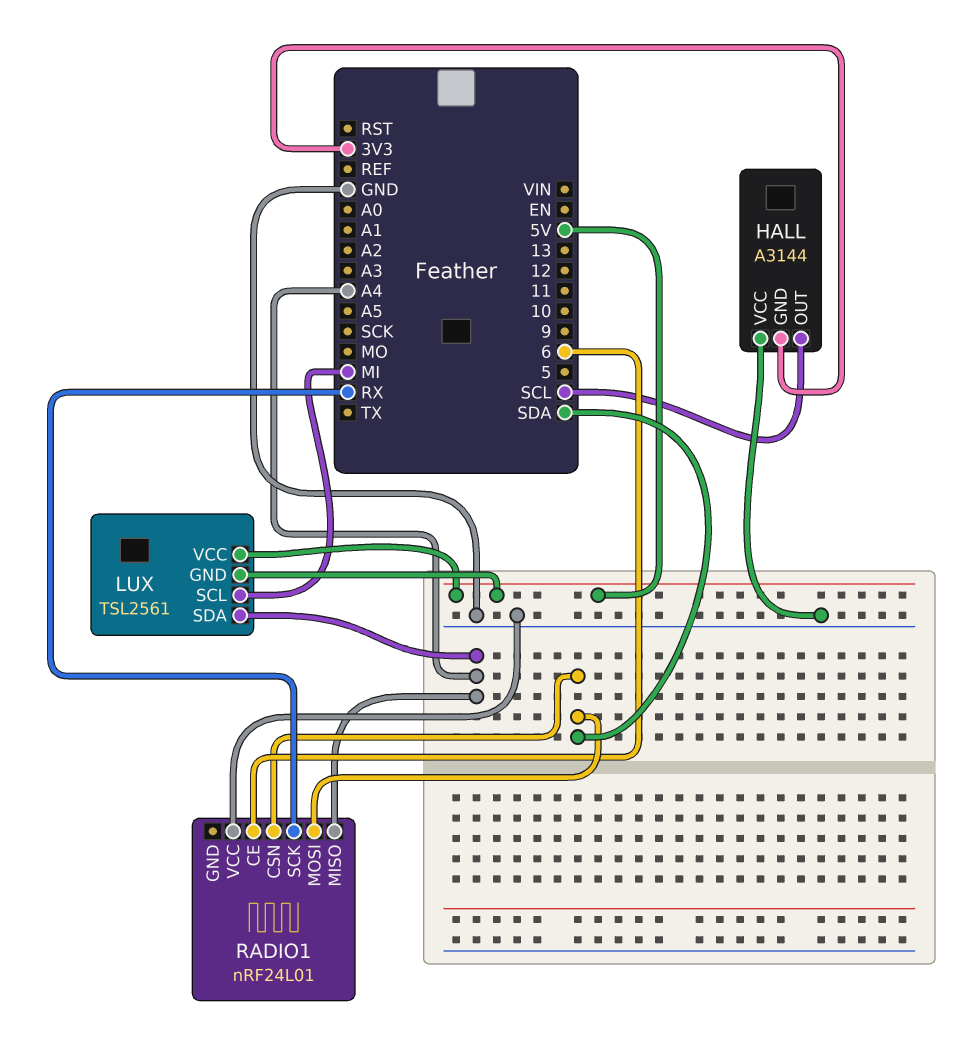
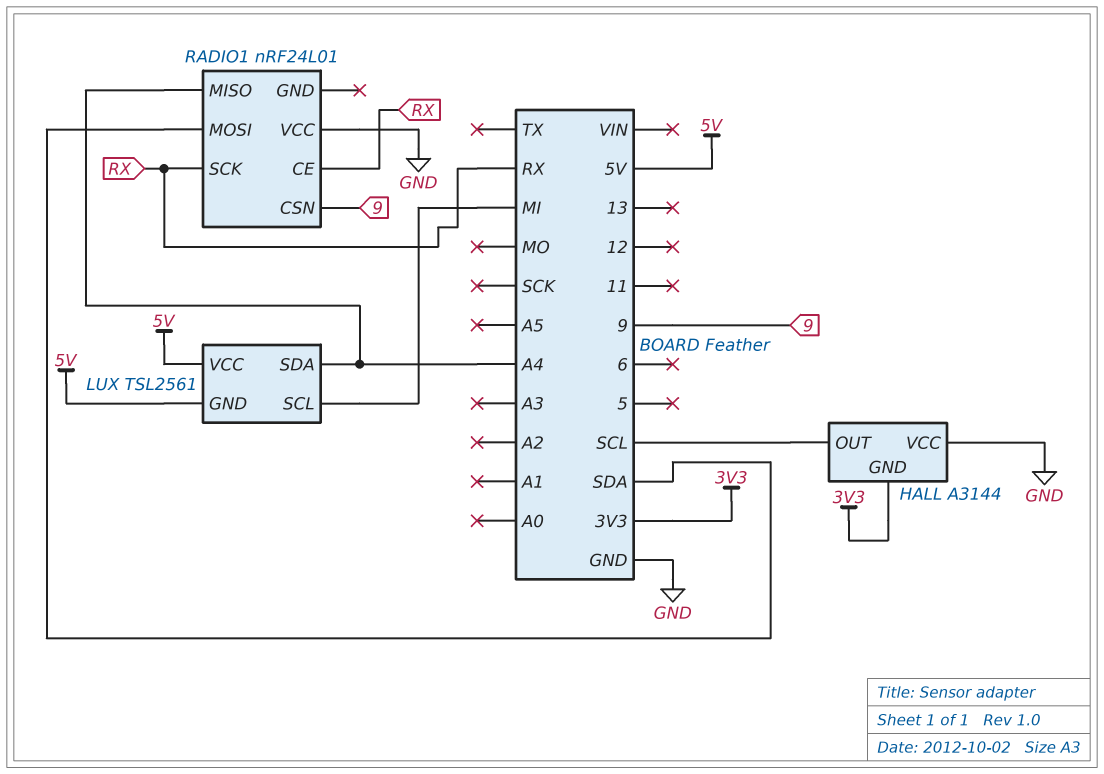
RADIO1 pin CE: 6 -> RX
RADIO1 pin CSN: SDA -> 9

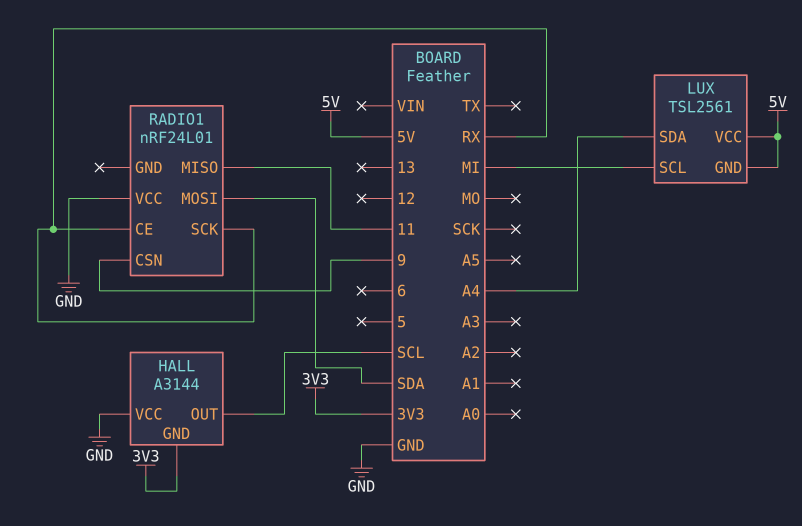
RADIO1 pin MISO: A4 -> 11

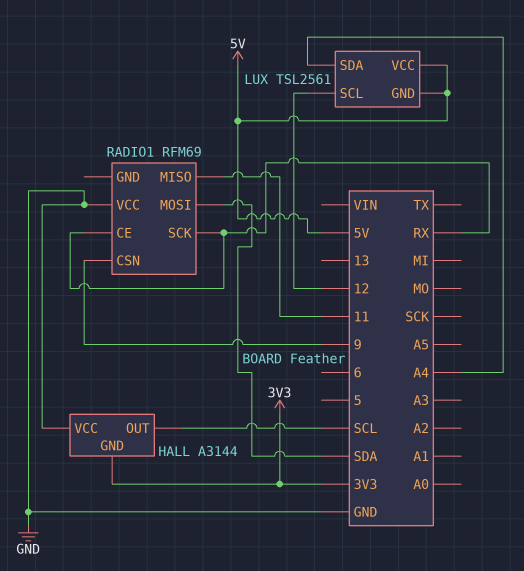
LUX pin SCL: MI -> 12
RADIO1: nRF24L01 -> RFM69

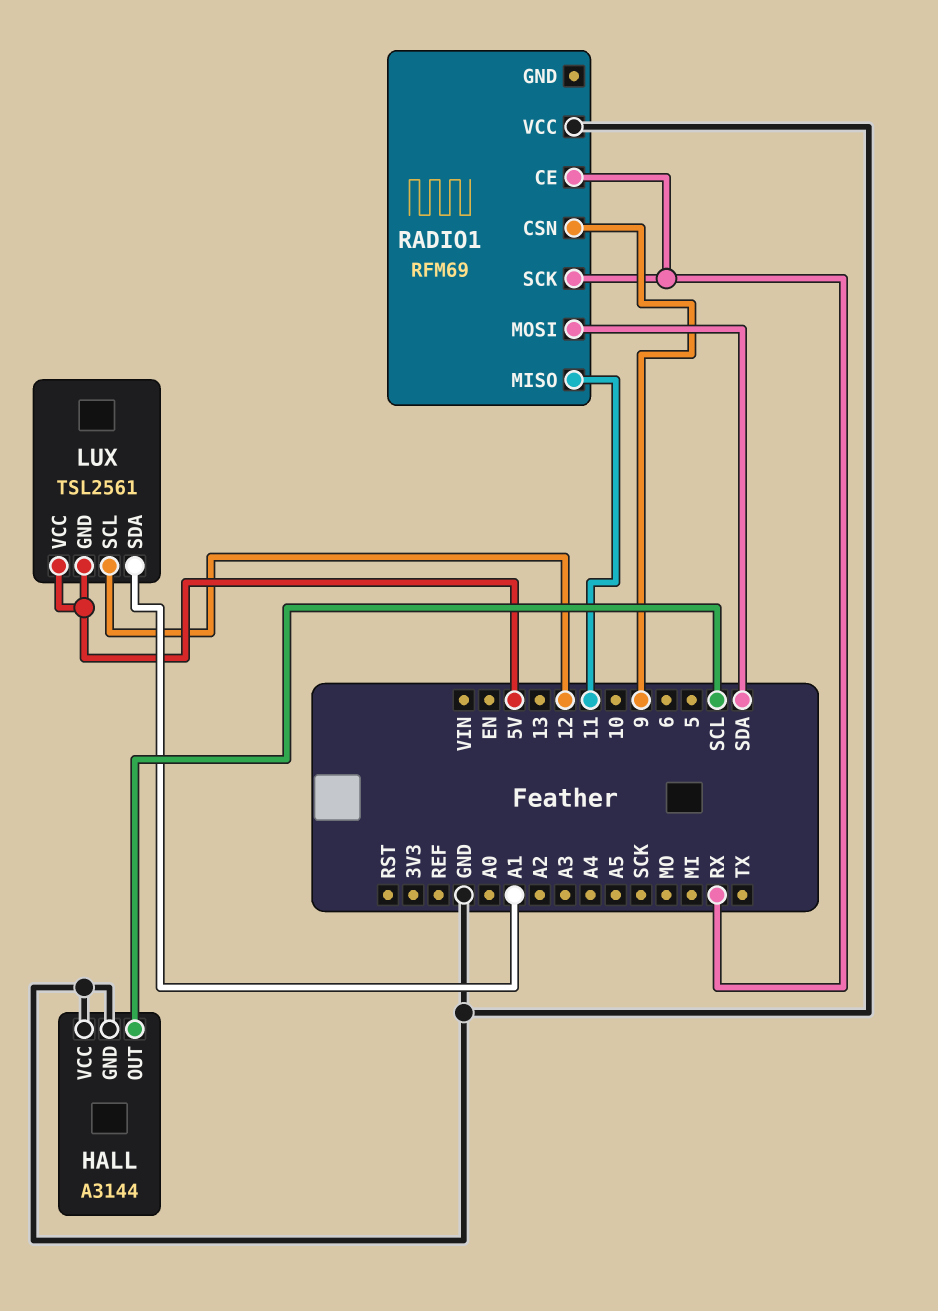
HALL pin GND: 3V3 -> GND
LUX pin SDA: A4 -> A1

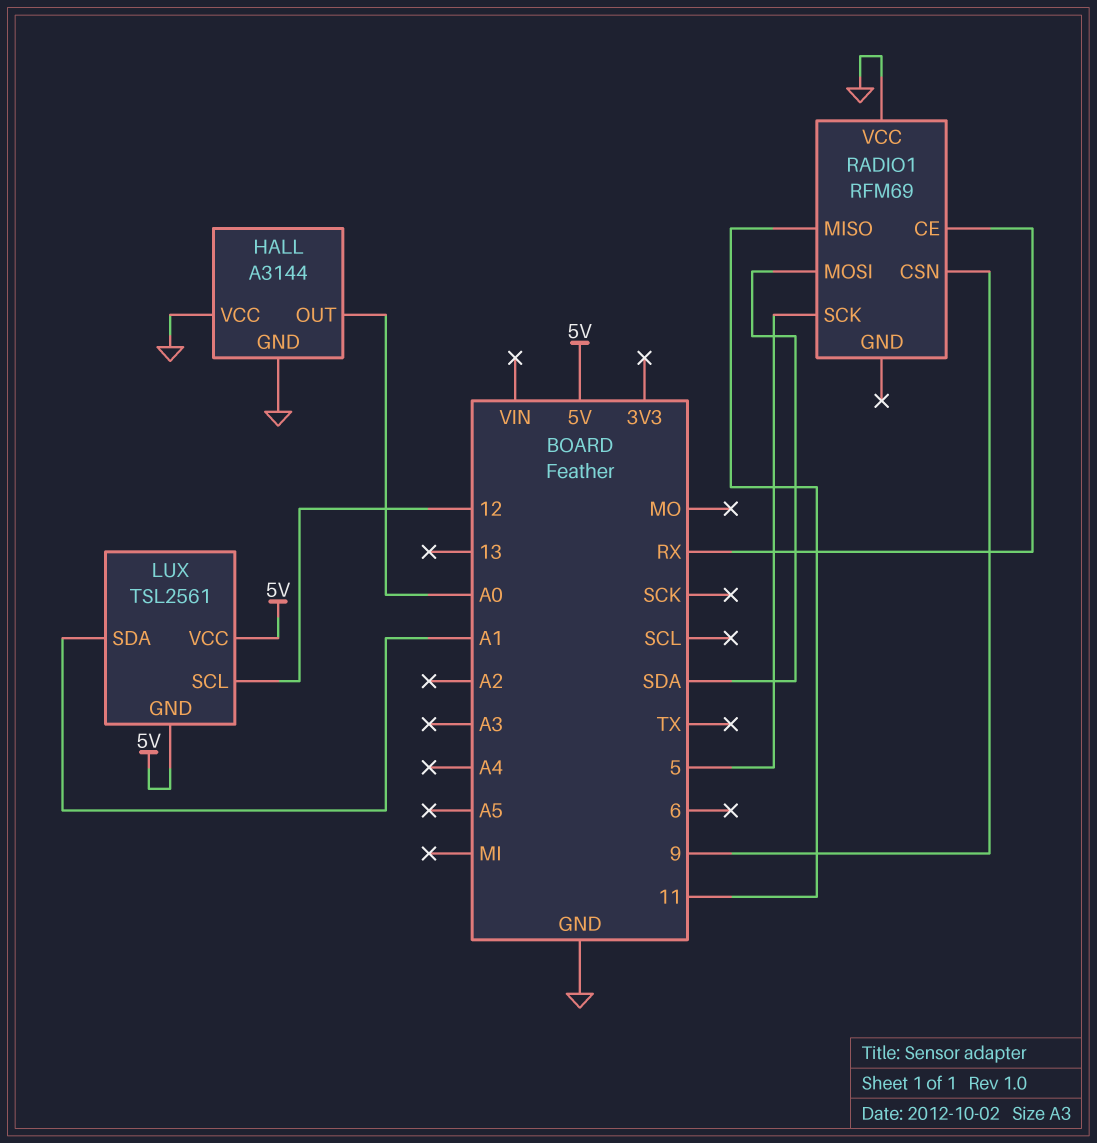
HALL pin OUT: SCL -> A0
RADIO1 pin SCK: RX -> 5

